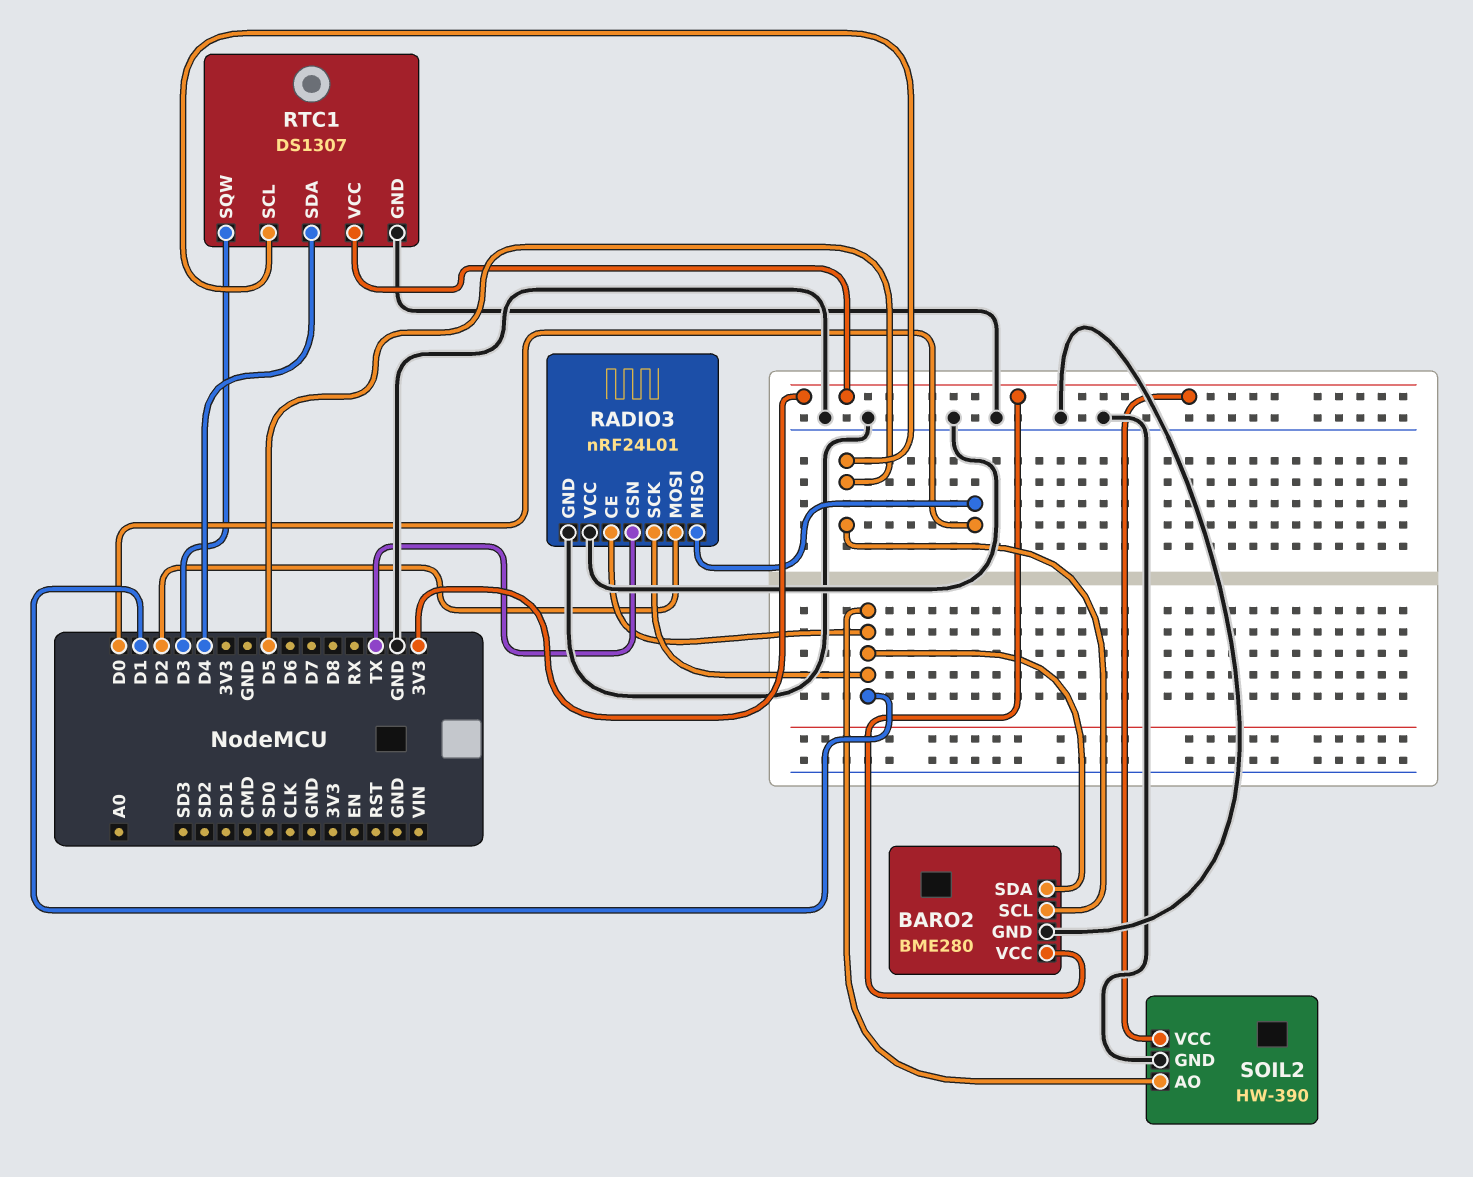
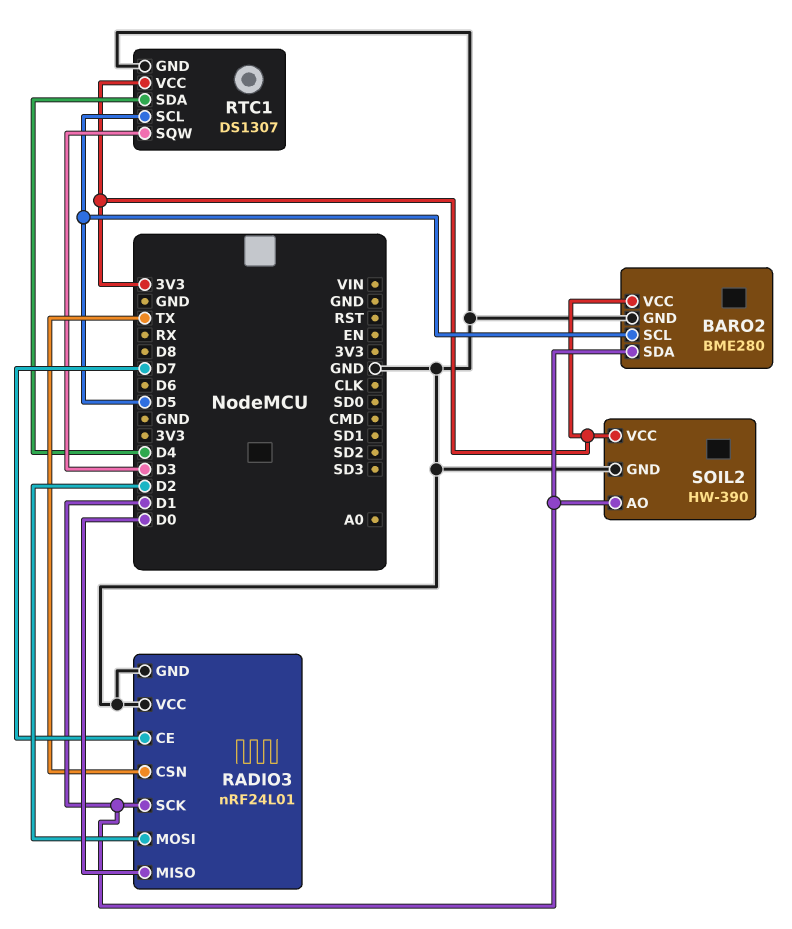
RADIO3 pin CE: D1 -> D7

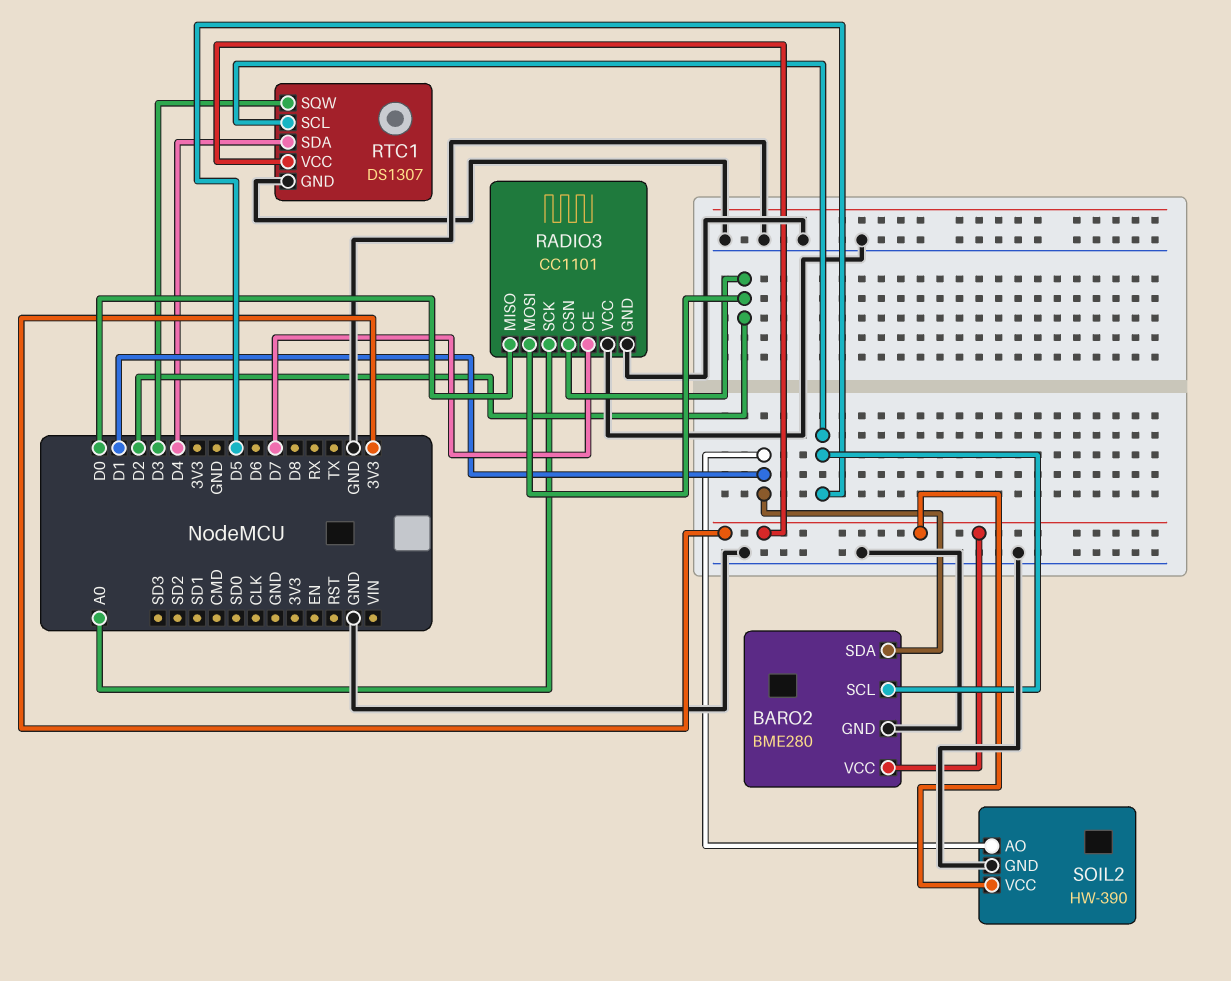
RADIO3: nRF24L01 -> CC1101
RADIO3 pin CSN: TX -> D2
RADIO3 pin SCK: D1 -> A0

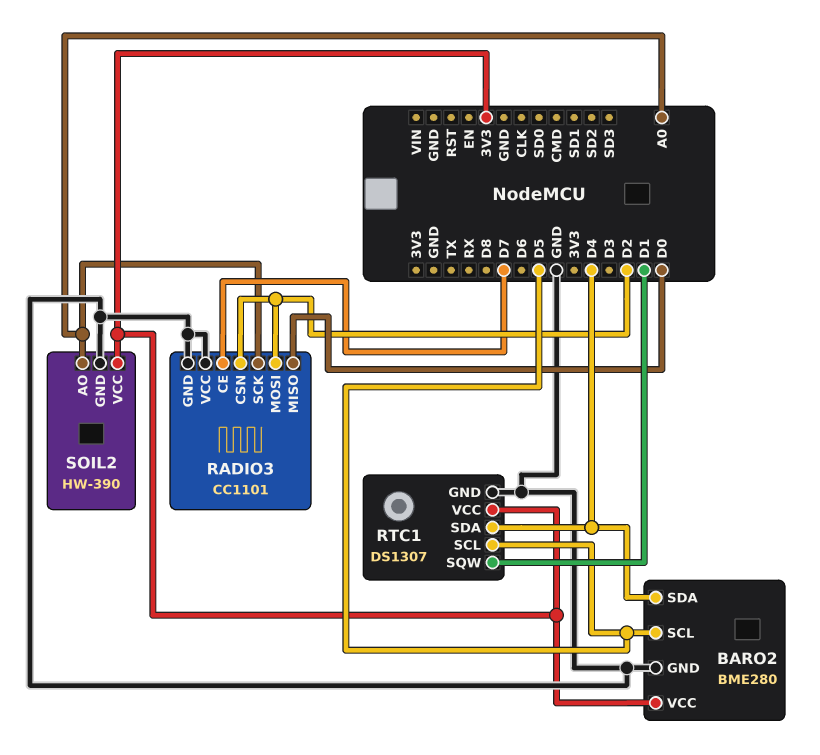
BARO2 pin SDA: D1 -> D4
RTC1 pin SQW: D3 -> D1
SOIL2 pin AO: D1 -> A0

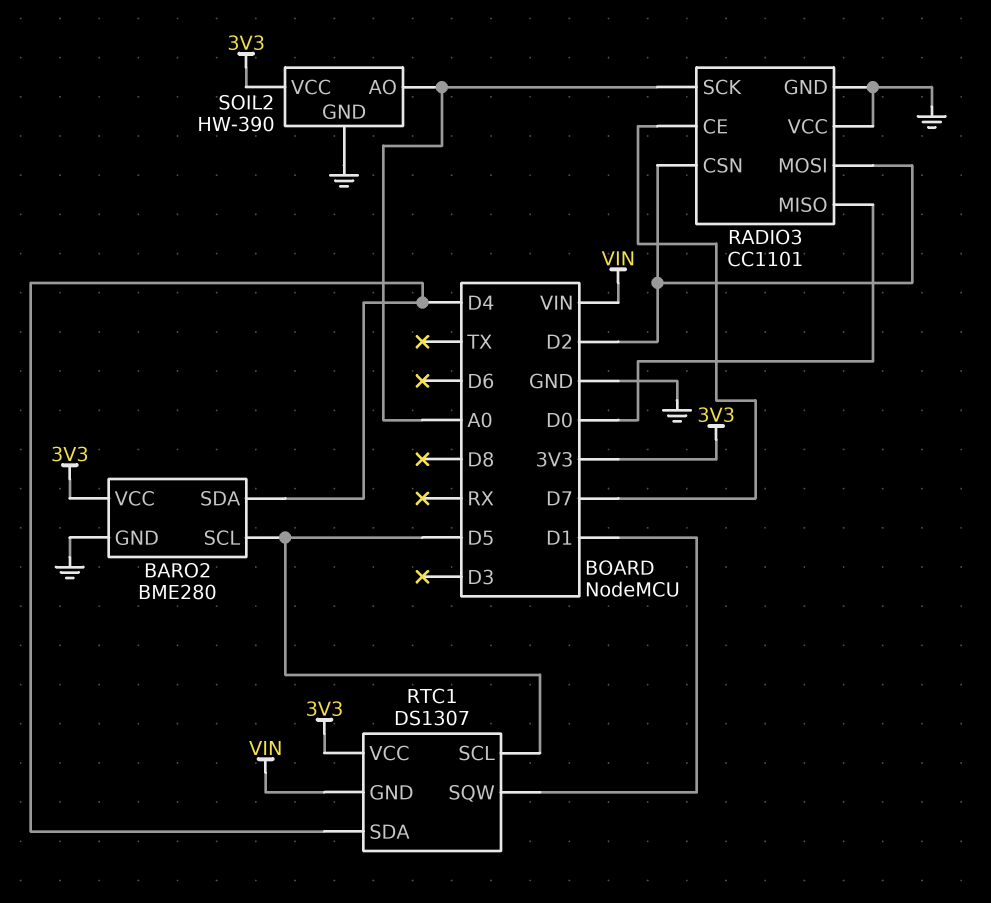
RTC1 pin GND: GND -> VIN

